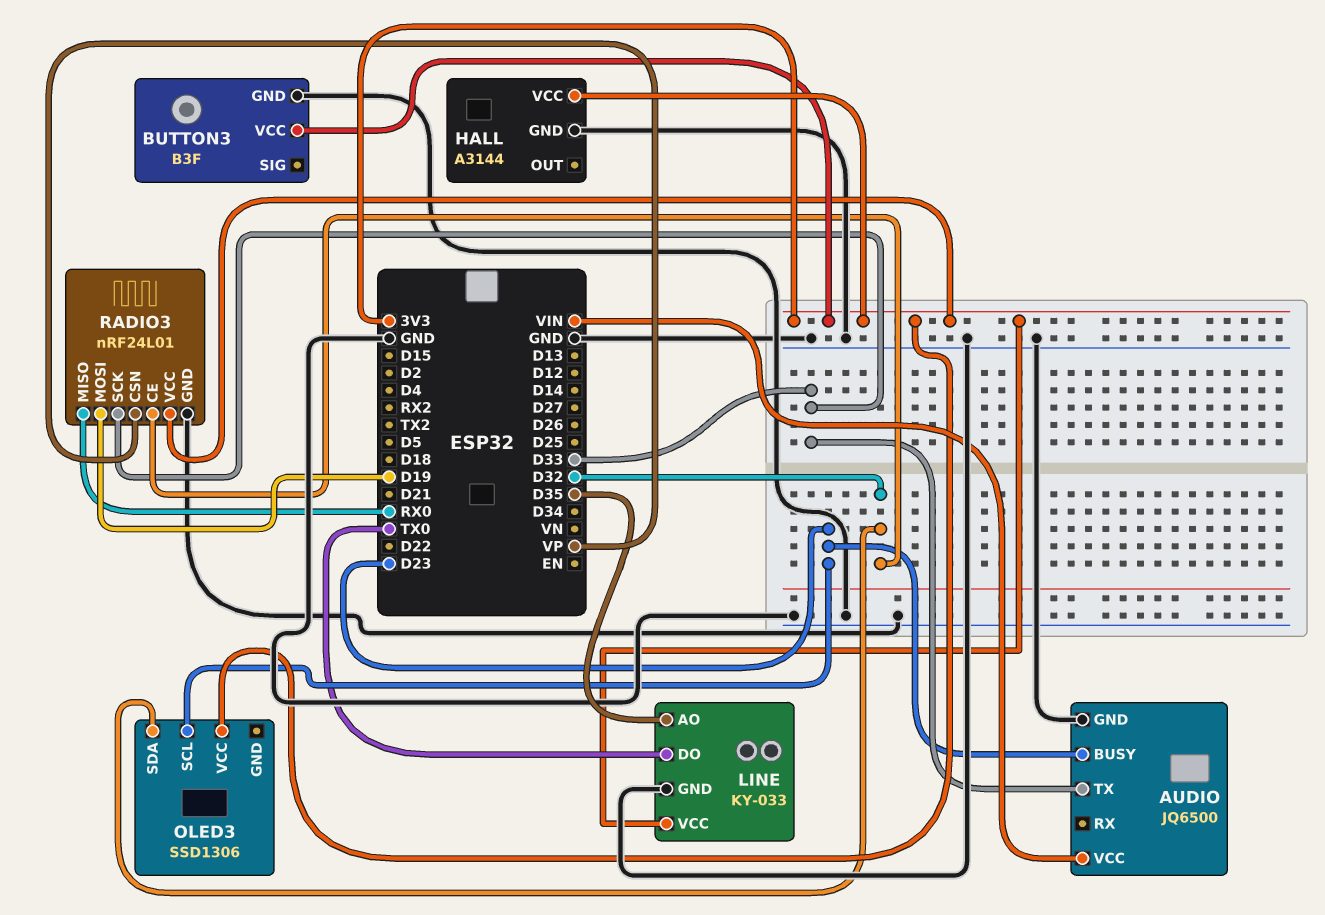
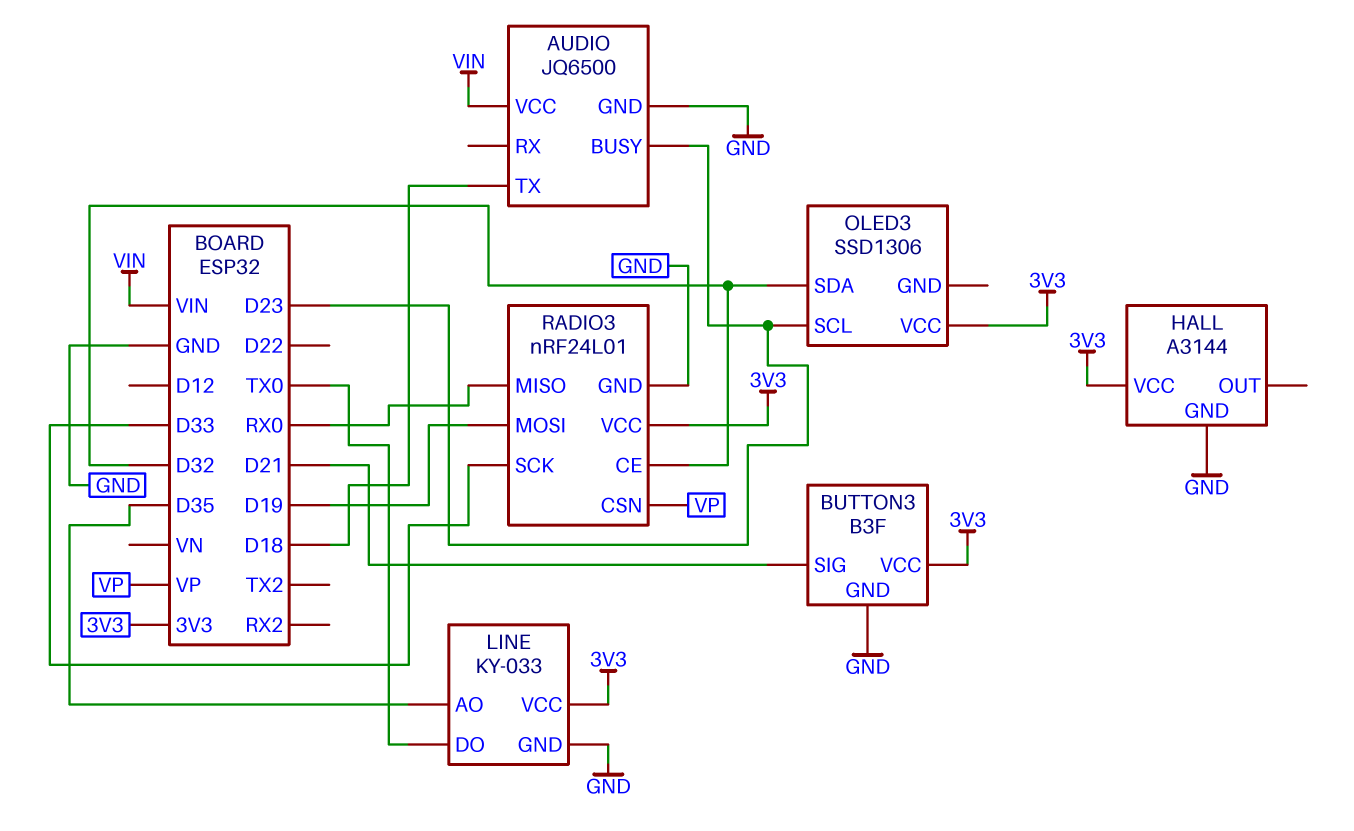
AUDIO pin TX: D33 -> D18
BUTTON3 pin SIG: none -> D21

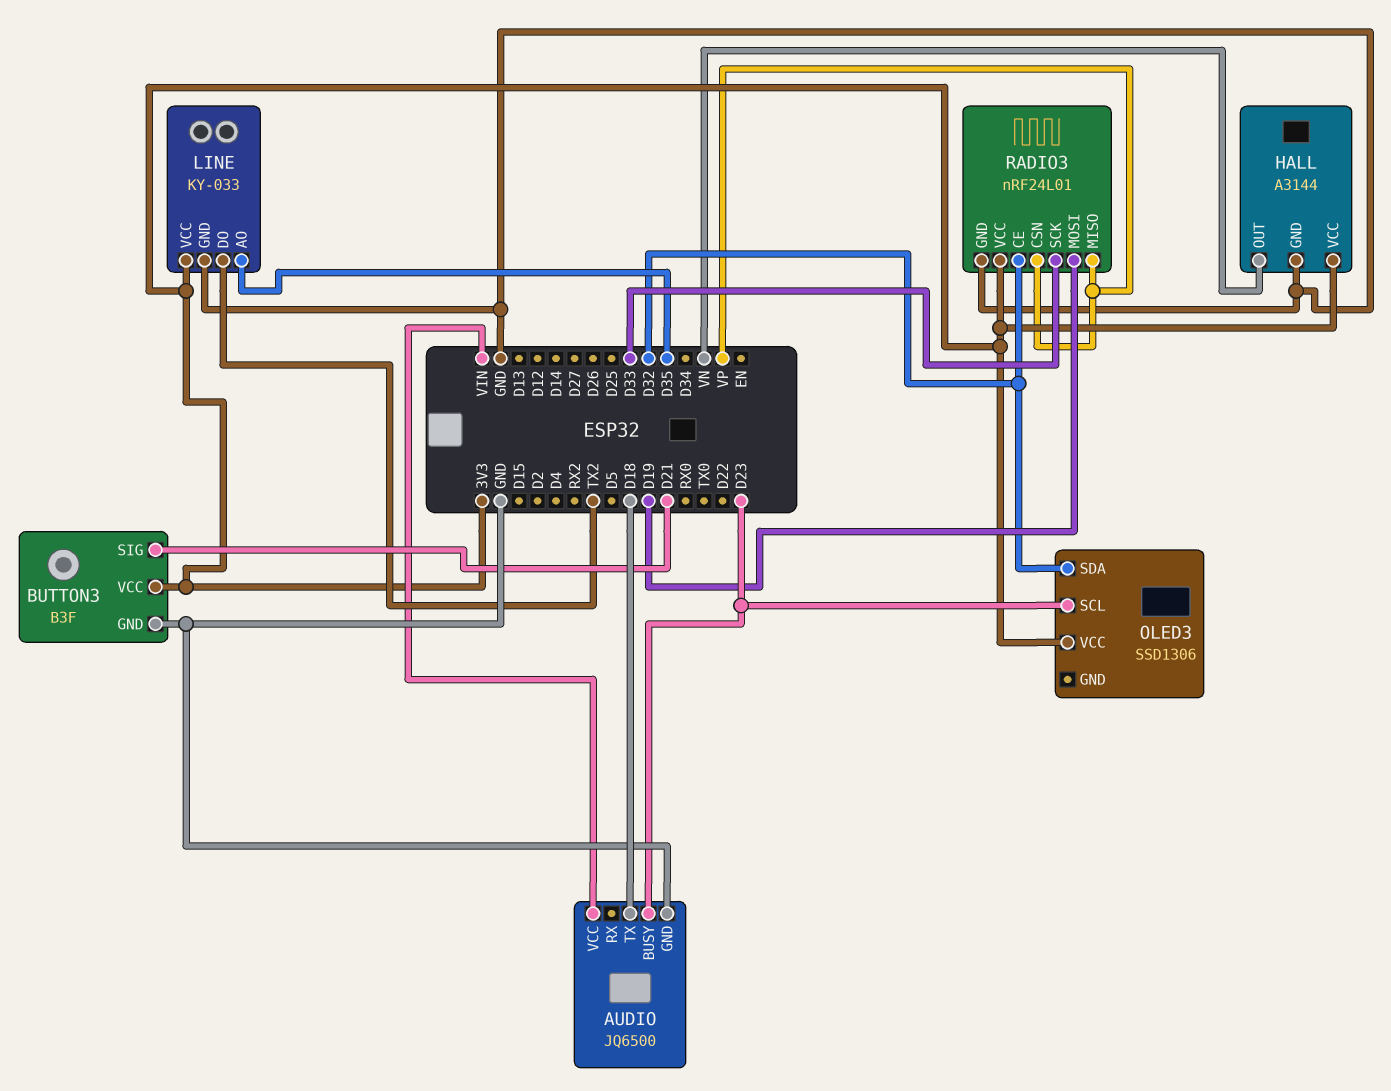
HALL pin OUT: none -> VN
LINE pin DO: TX0 -> TX2
RADIO3 pin MISO: RX0 -> VP

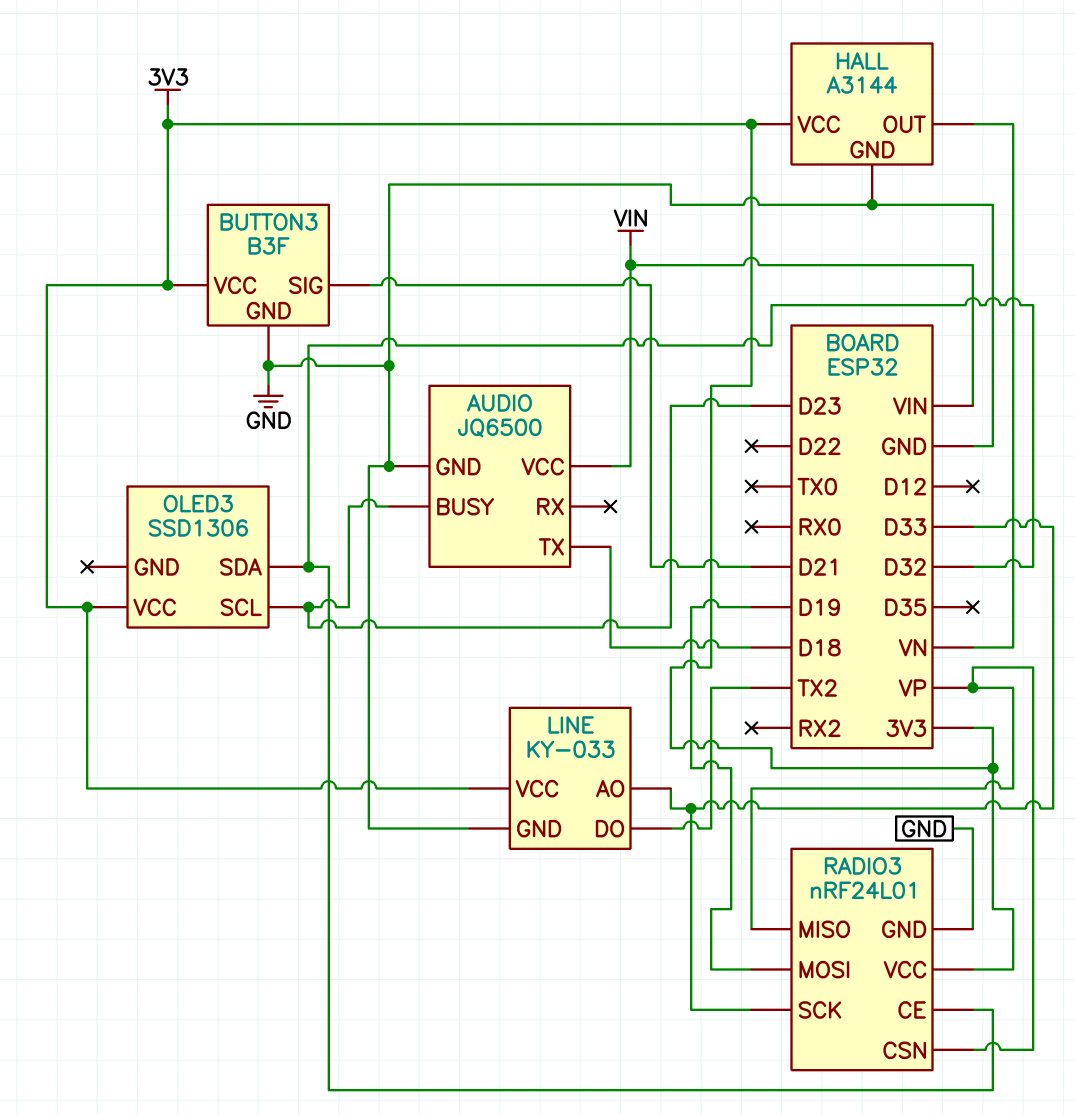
LINE pin AO: D35 -> D33

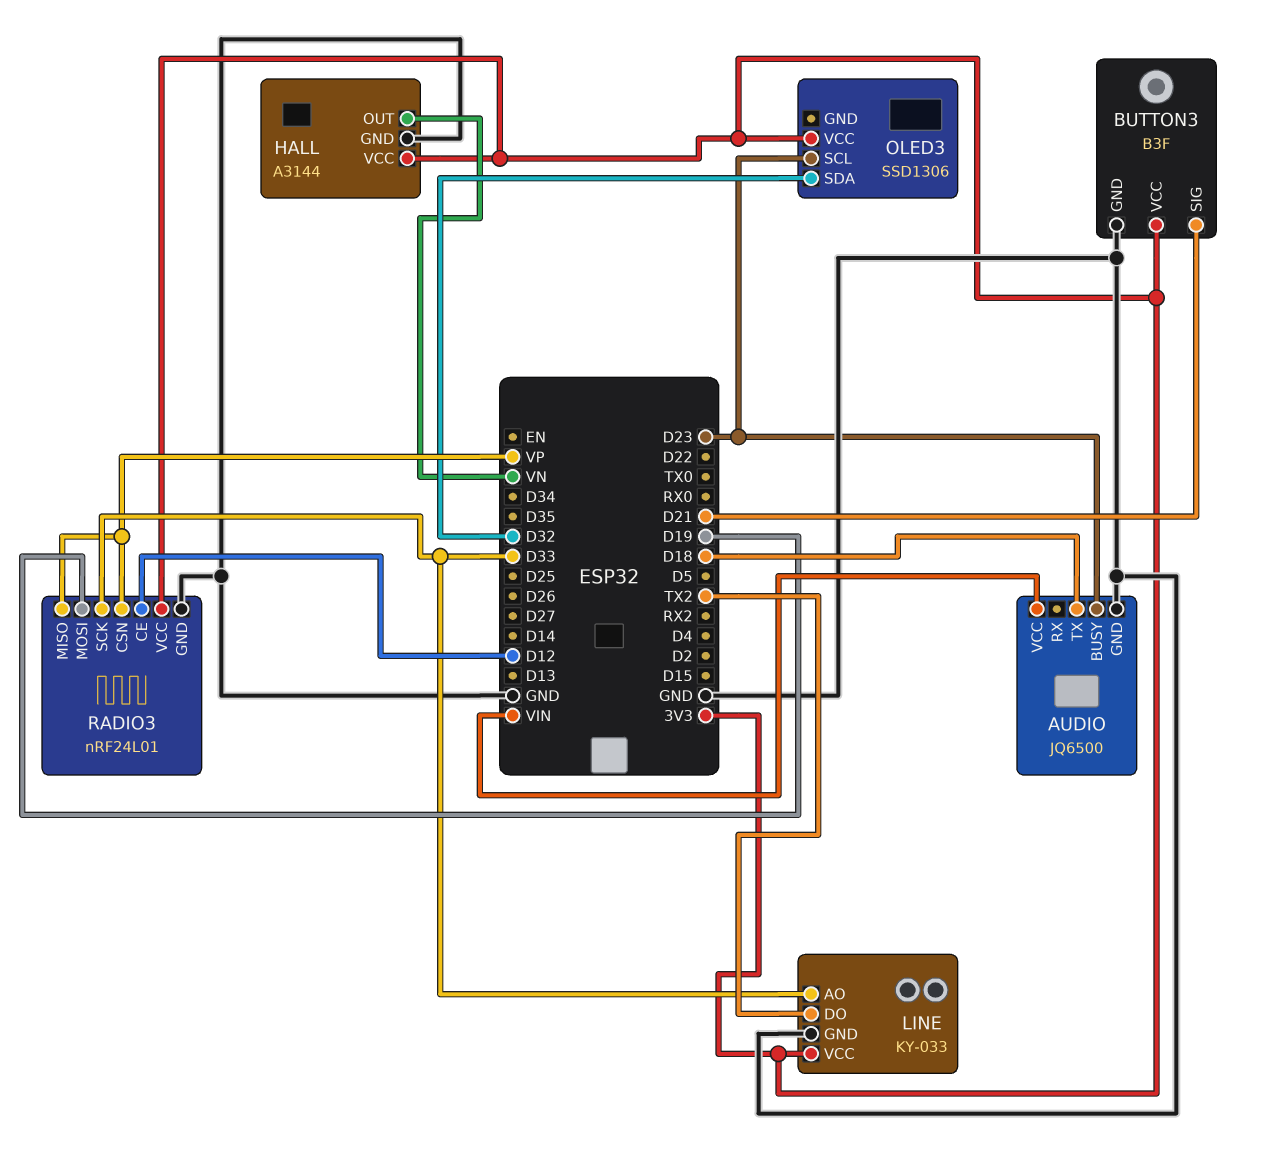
RADIO3 pin CE: D32 -> D12

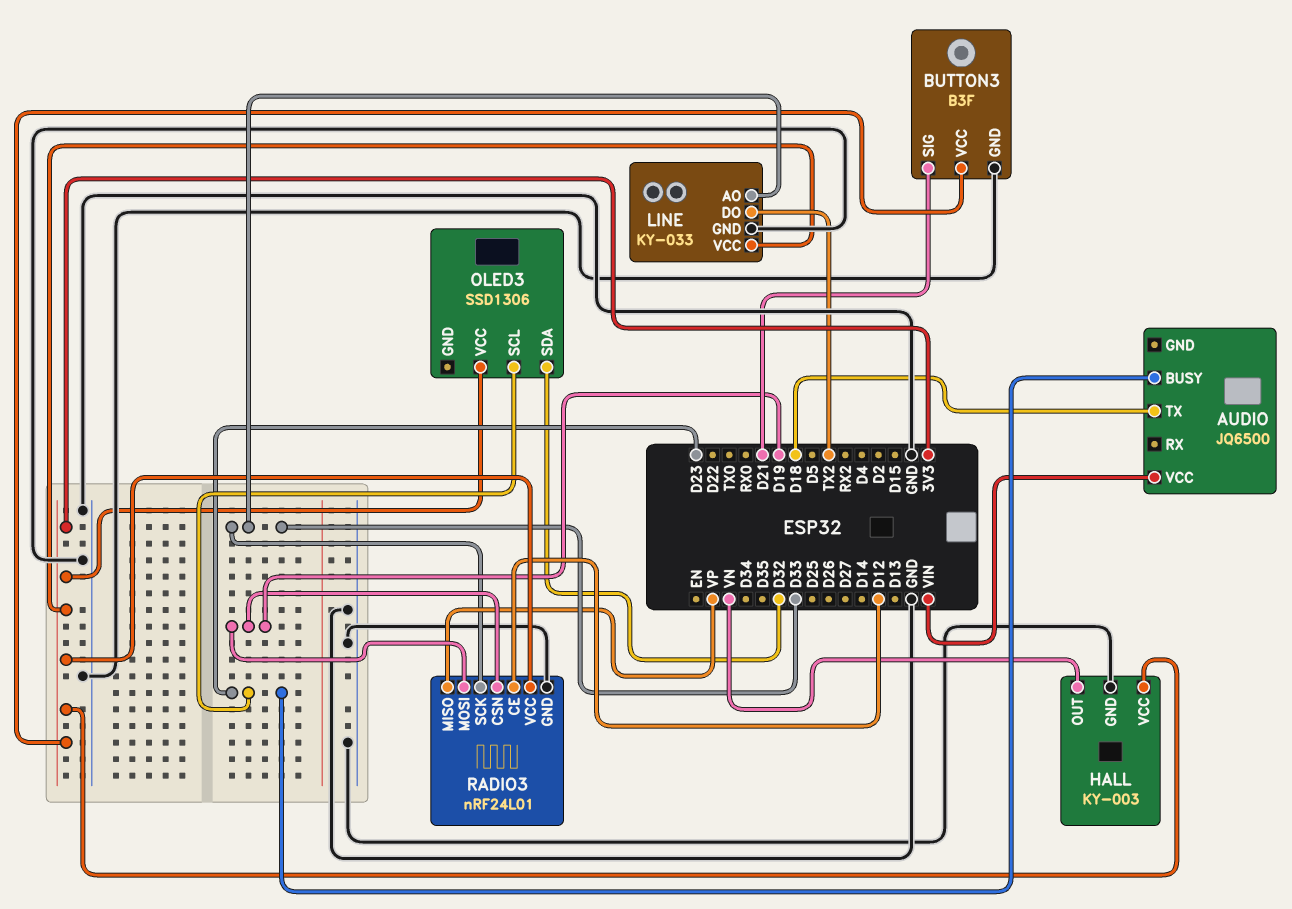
AUDIO pin GND: GND -> none
HALL: A3144 -> KY-003
RADIO3 pin CSN: VP -> D19

